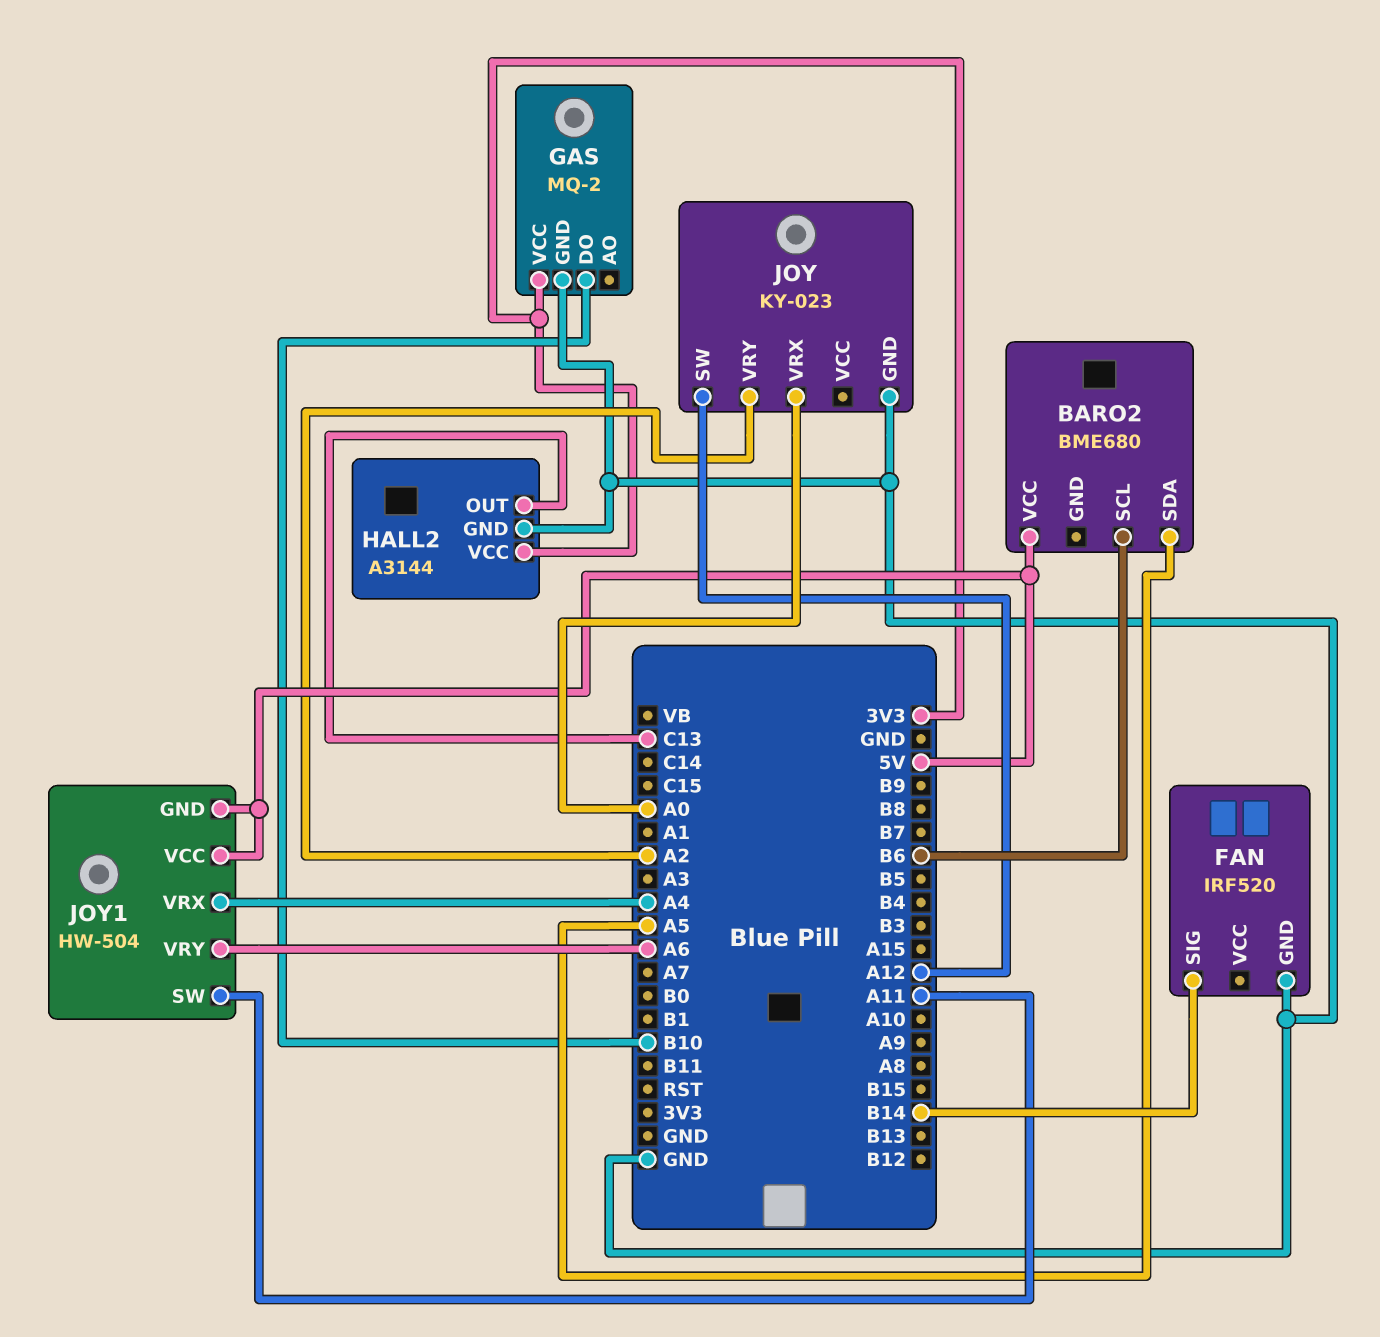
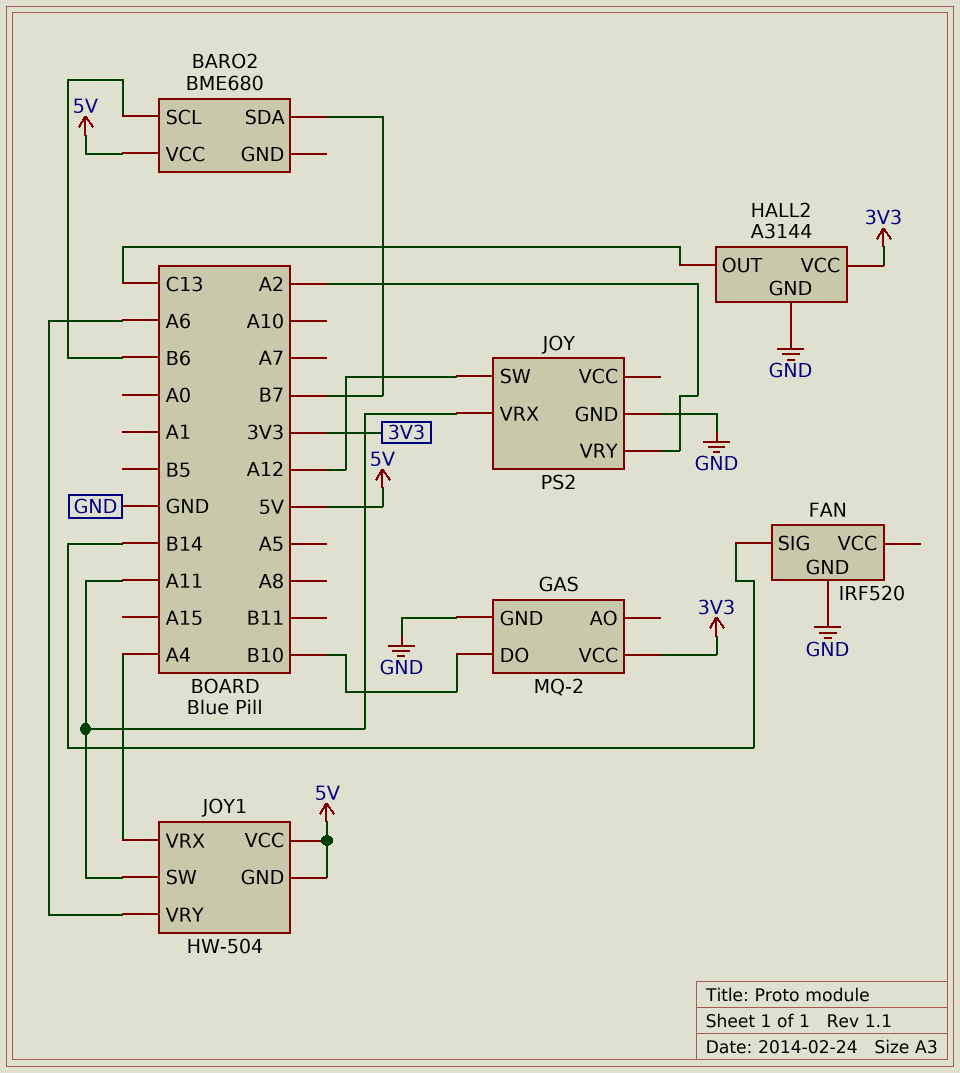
BARO2 pin SDA: A5 -> B7
JOY: KY-023 -> PS2
JOY pin VRX: A0 -> A11

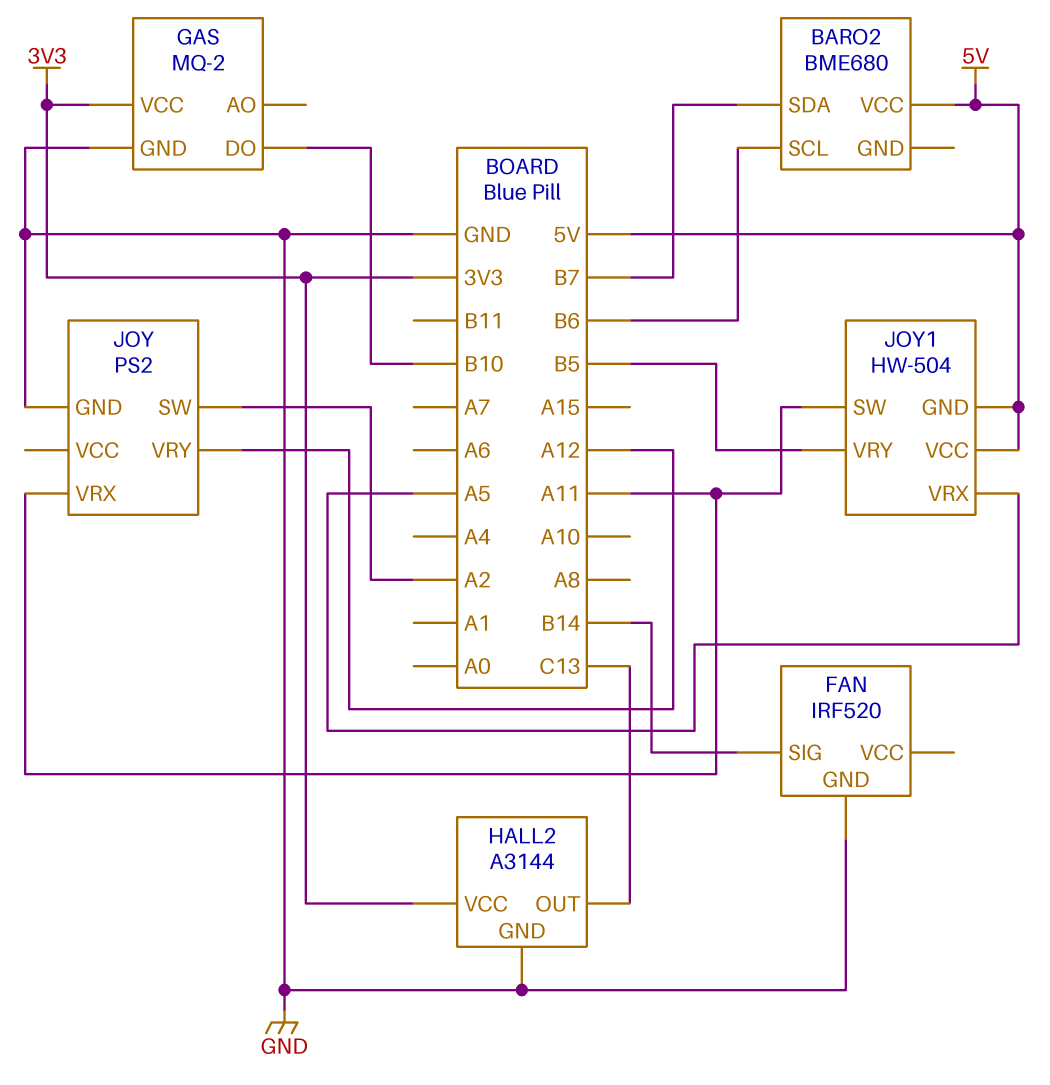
JOY pin SW: A12 -> A2
JOY pin VRY: A2 -> A12
JOY1 pin VRX: A4 -> A5
JOY1 pin VRY: A6 -> B5

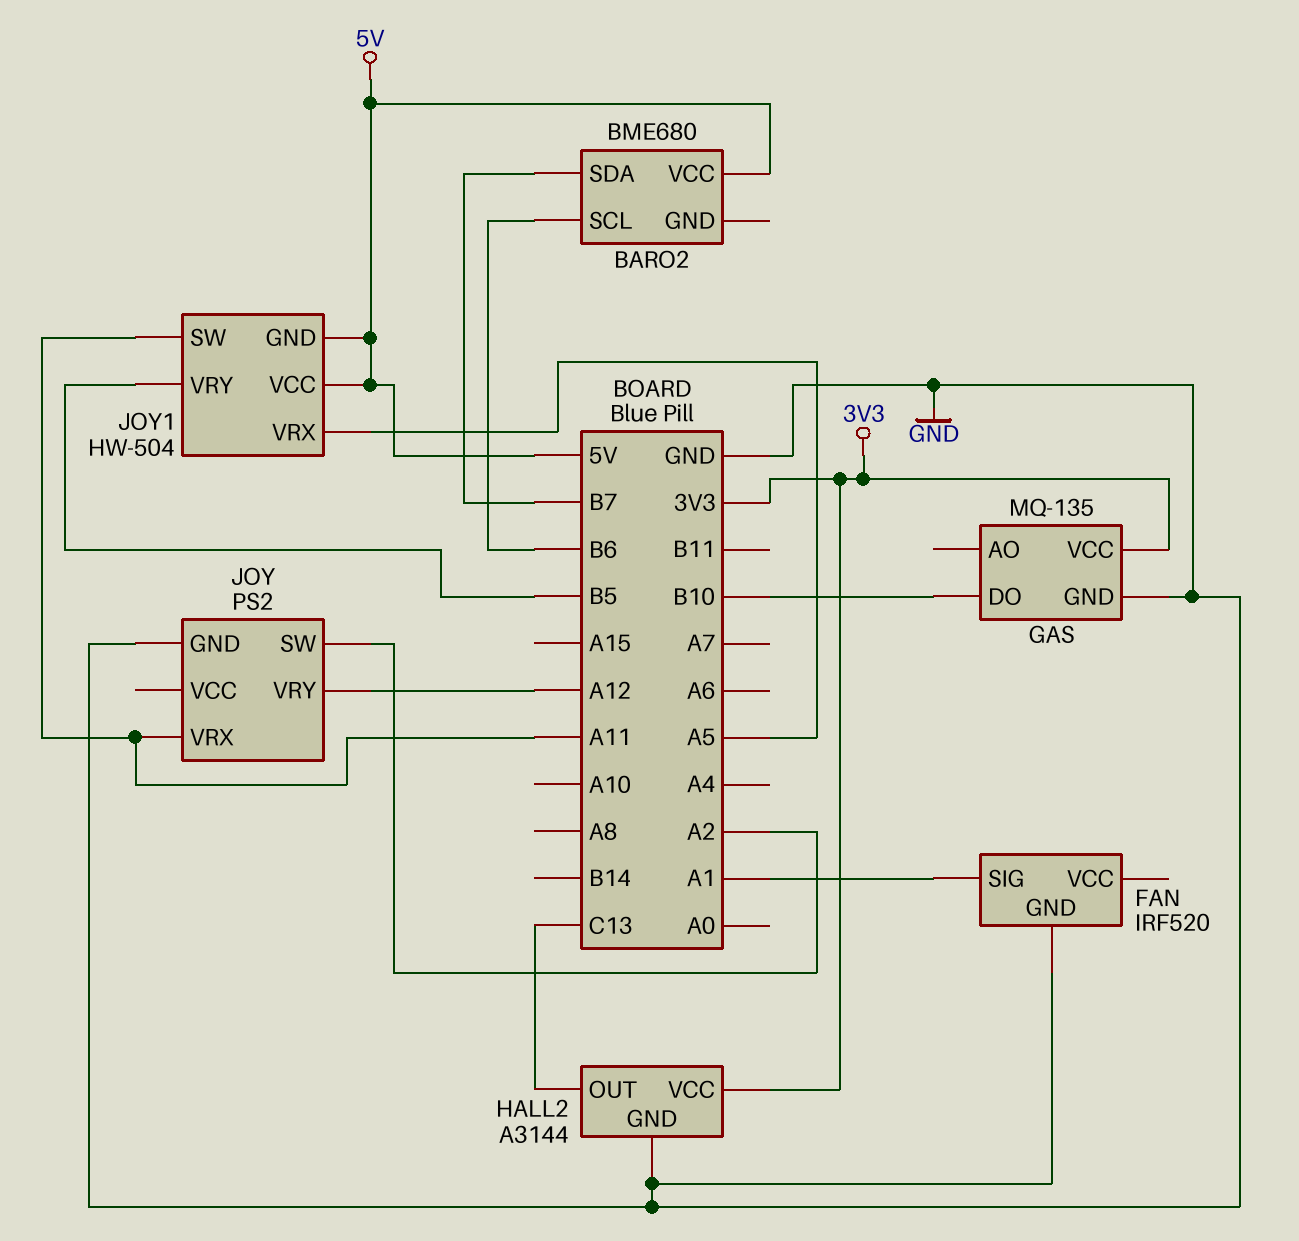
FAN pin SIG: B14 -> A1
GAS: MQ-2 -> MQ-135

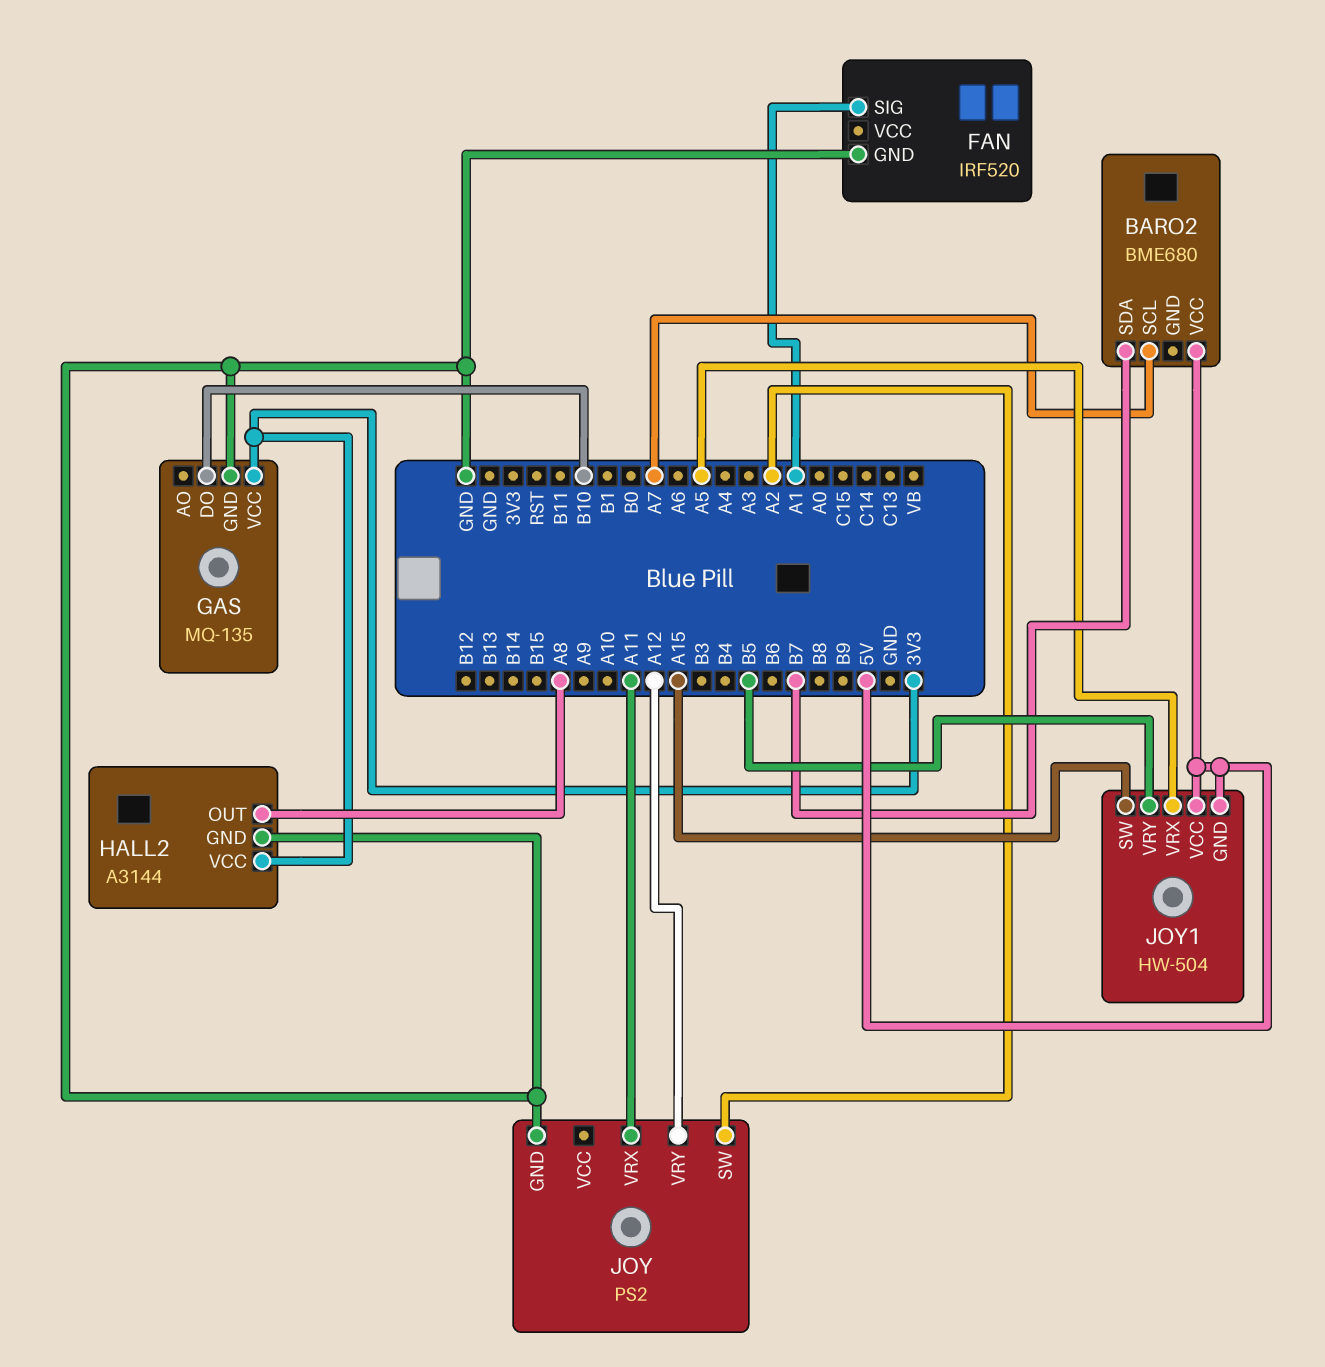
BARO2 pin SCL: B6 -> A7
HALL2 pin OUT: C13 -> A8
JOY1 pin SW: A11 -> A15

